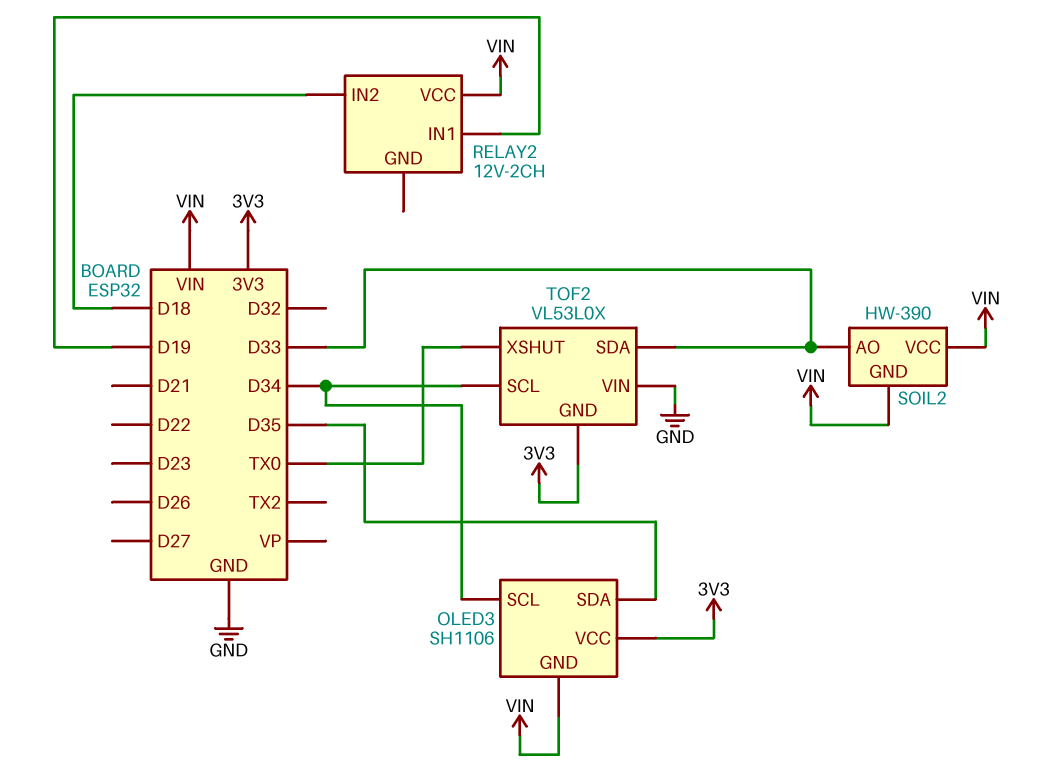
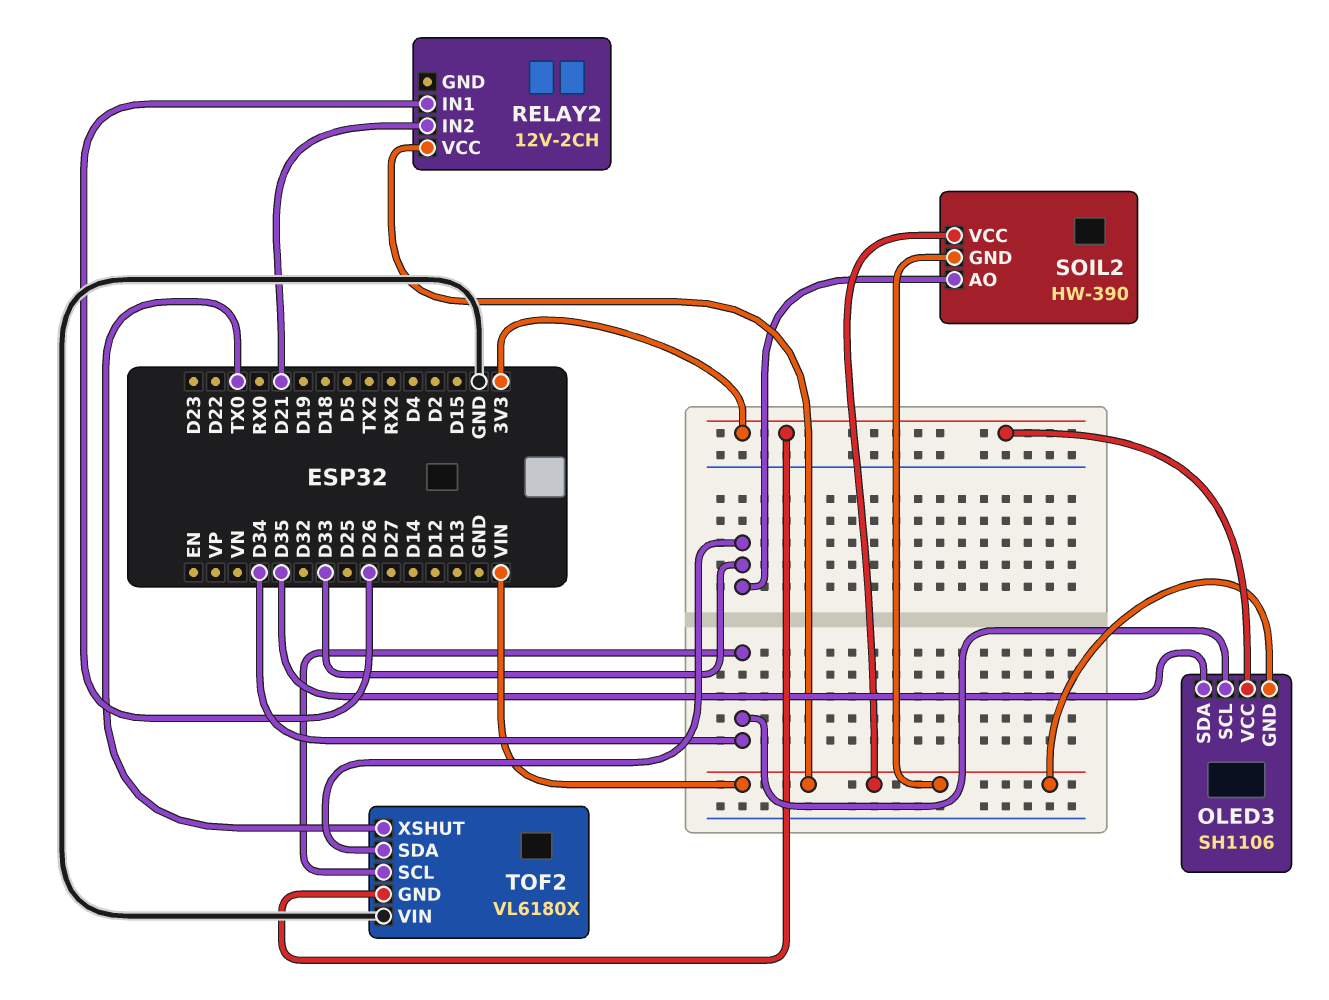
RELAY2 pin IN1: D19 -> D26
RELAY2 pin IN2: D18 -> D21
TOF2: VL53L0X -> VL6180X

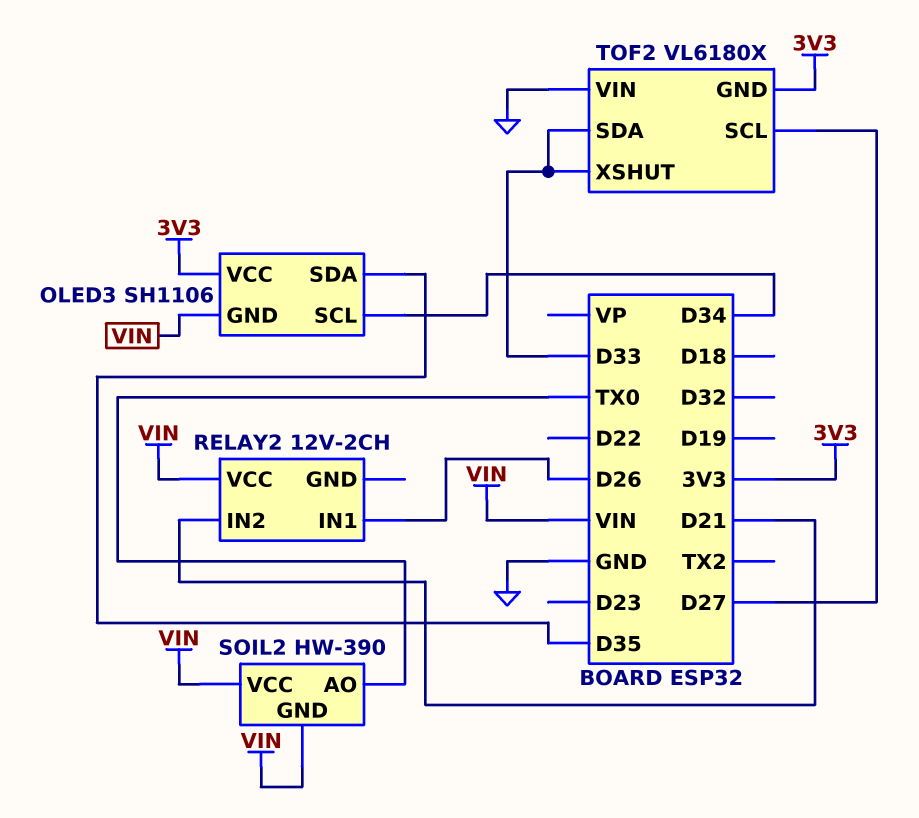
SOIL2 pin AO: D33 -> TX0
TOF2 pin SCL: D34 -> D27
TOF2 pin XSHUT: TX0 -> D33

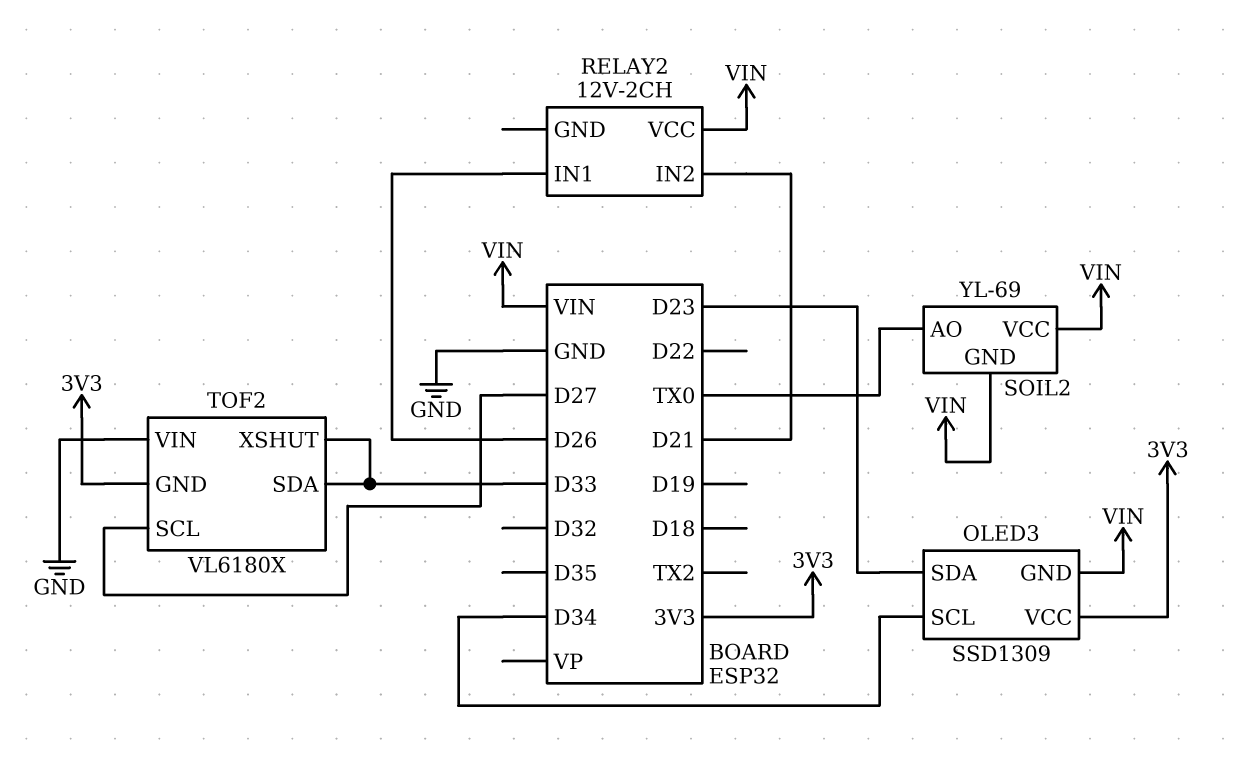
OLED3: SH1106 -> SSD1309
OLED3 pin SDA: D35 -> D23
SOIL2: HW-390 -> YL-69

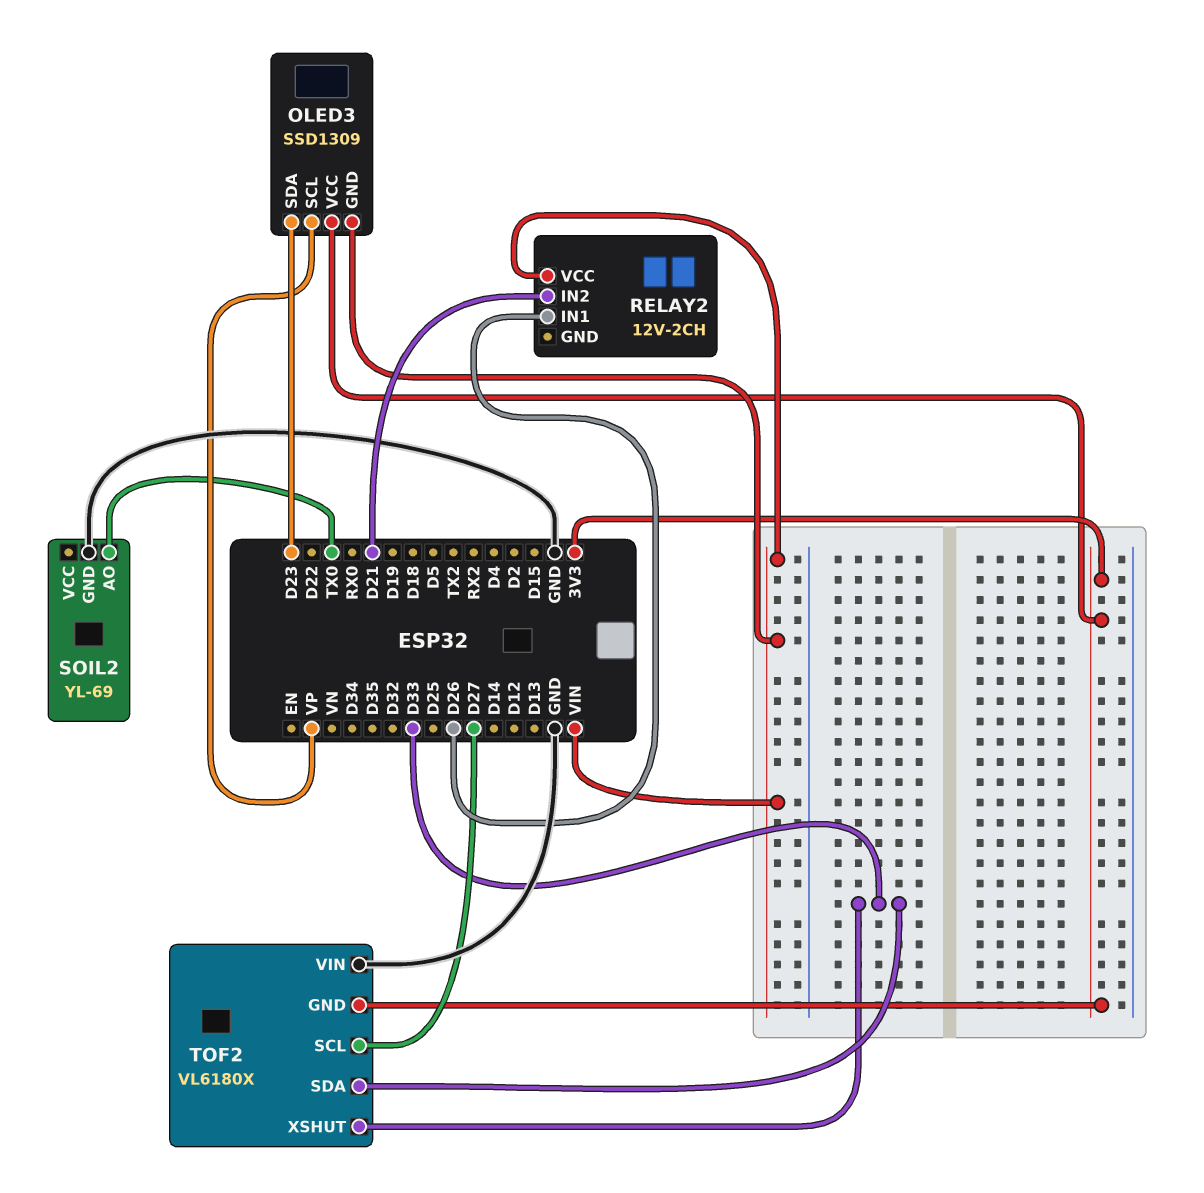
OLED3 pin SCL: D34 -> VP
SOIL2 pin GND: VIN -> GND
SOIL2 pin VCC: VIN -> none

